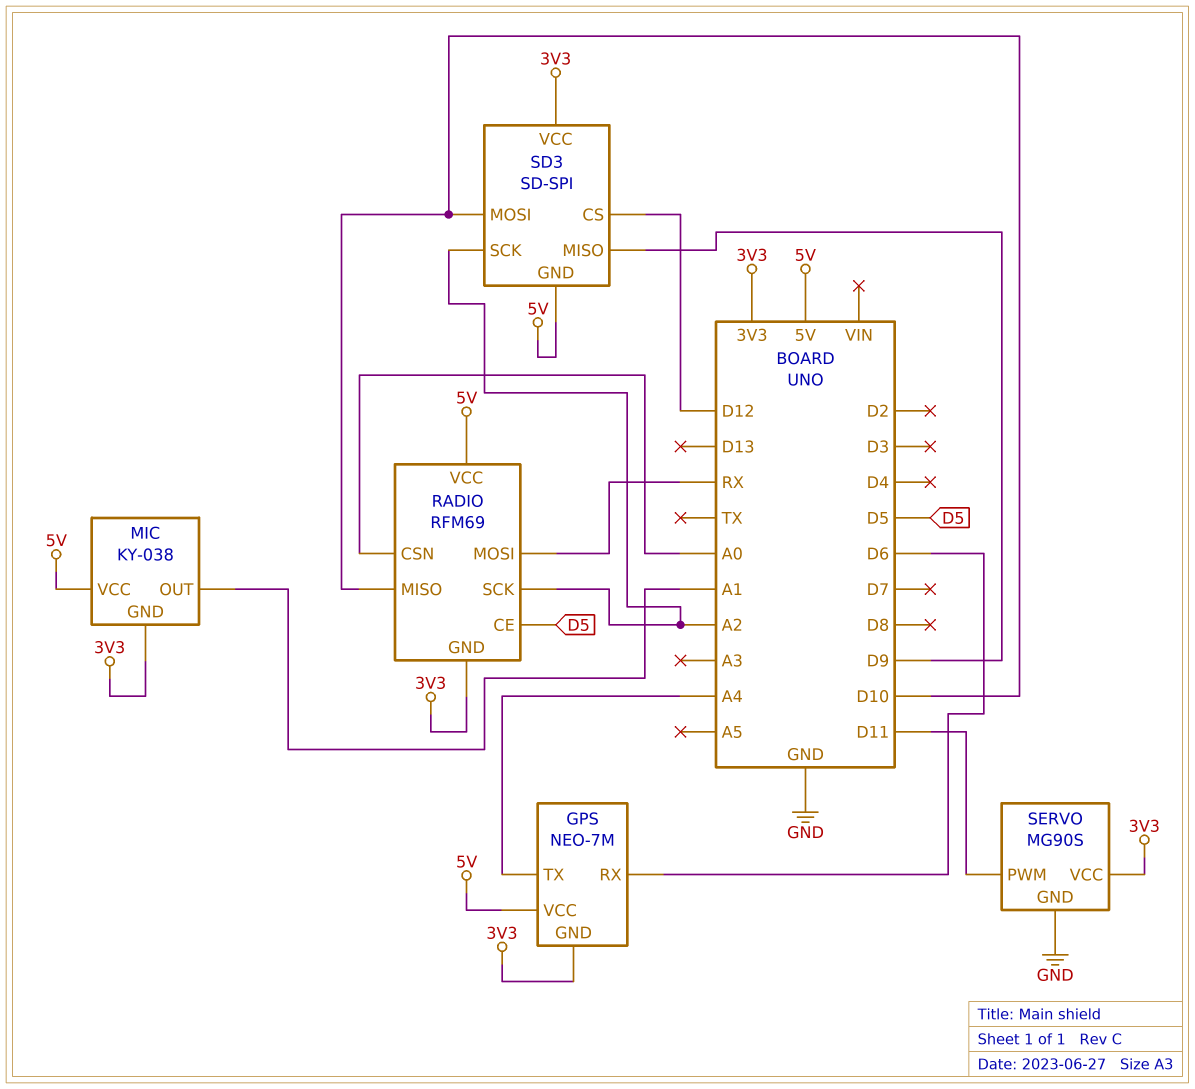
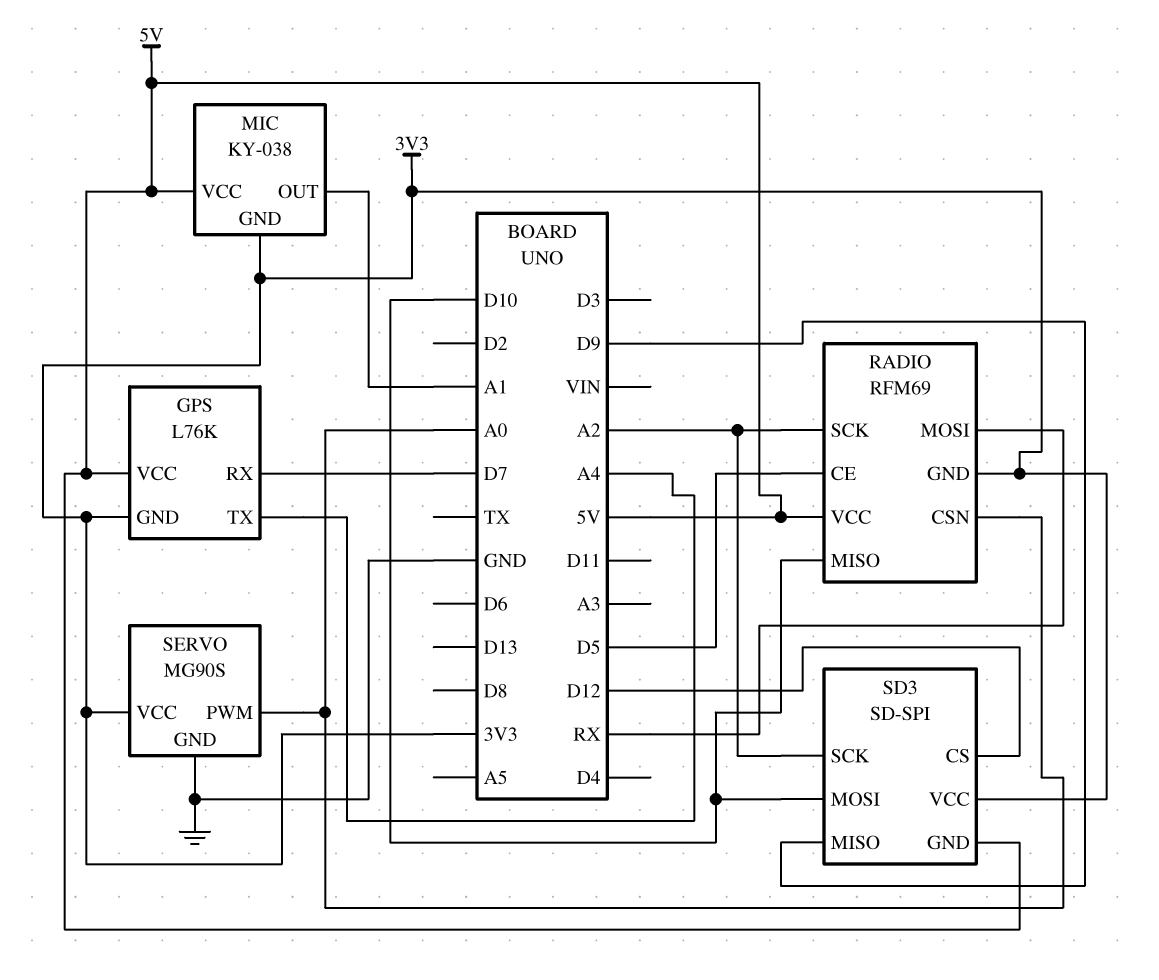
GPS: NEO-7M -> L76K
GPS pin RX: D6 -> D7
SERVO pin PWM: D11 -> A0

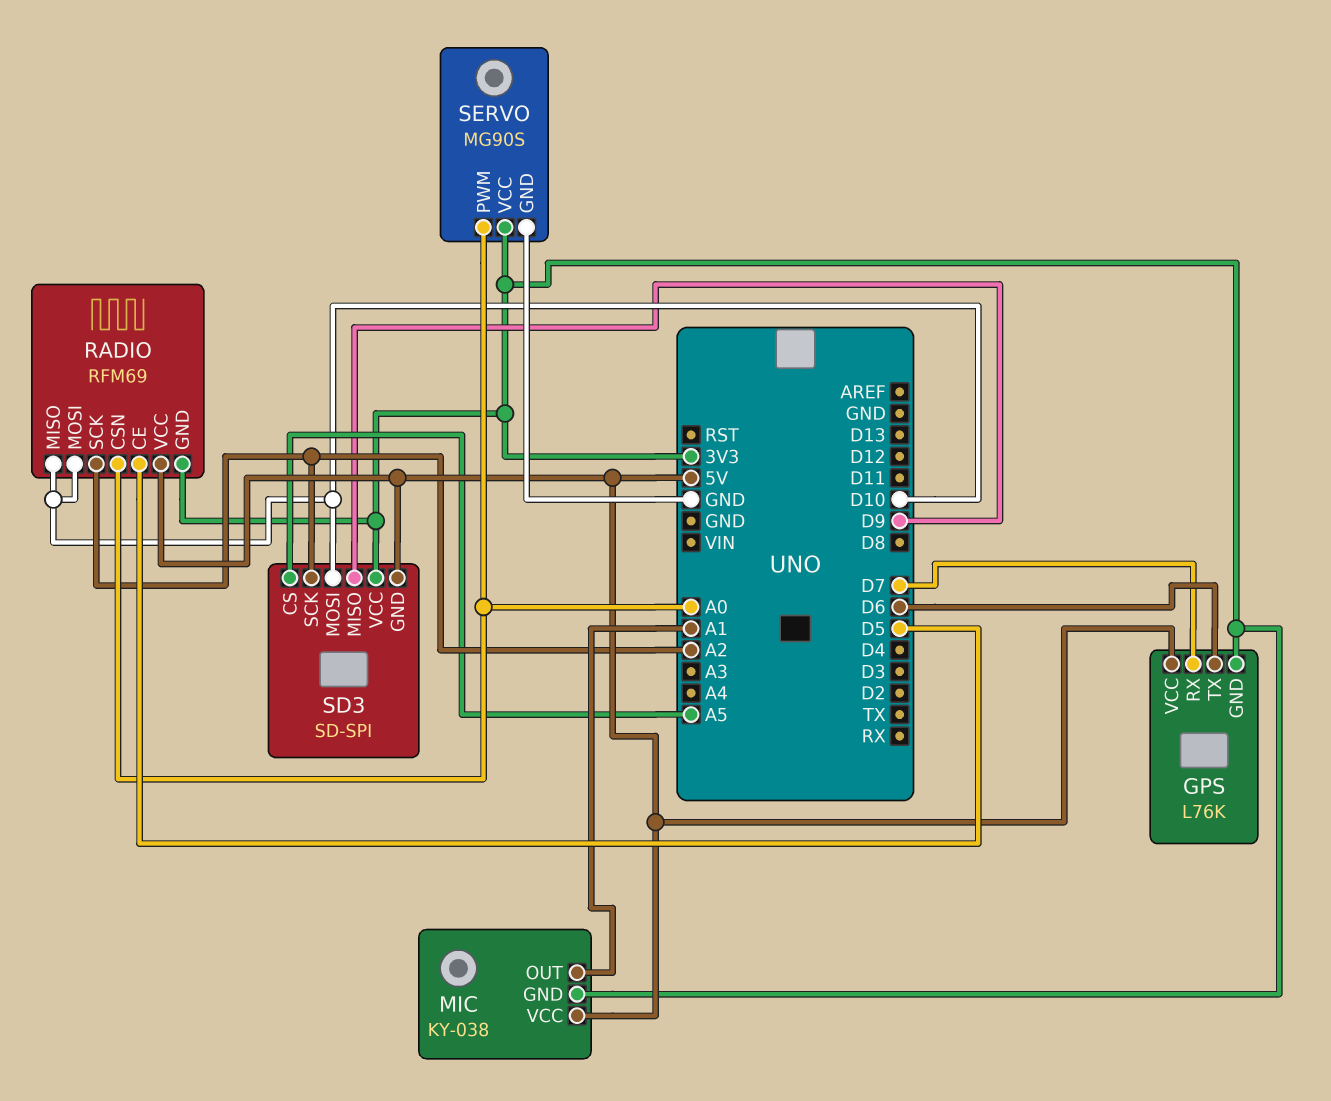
GPS pin TX: A4 -> D6
RADIO pin MOSI: RX -> D10
SD3 pin CS: D12 -> A5

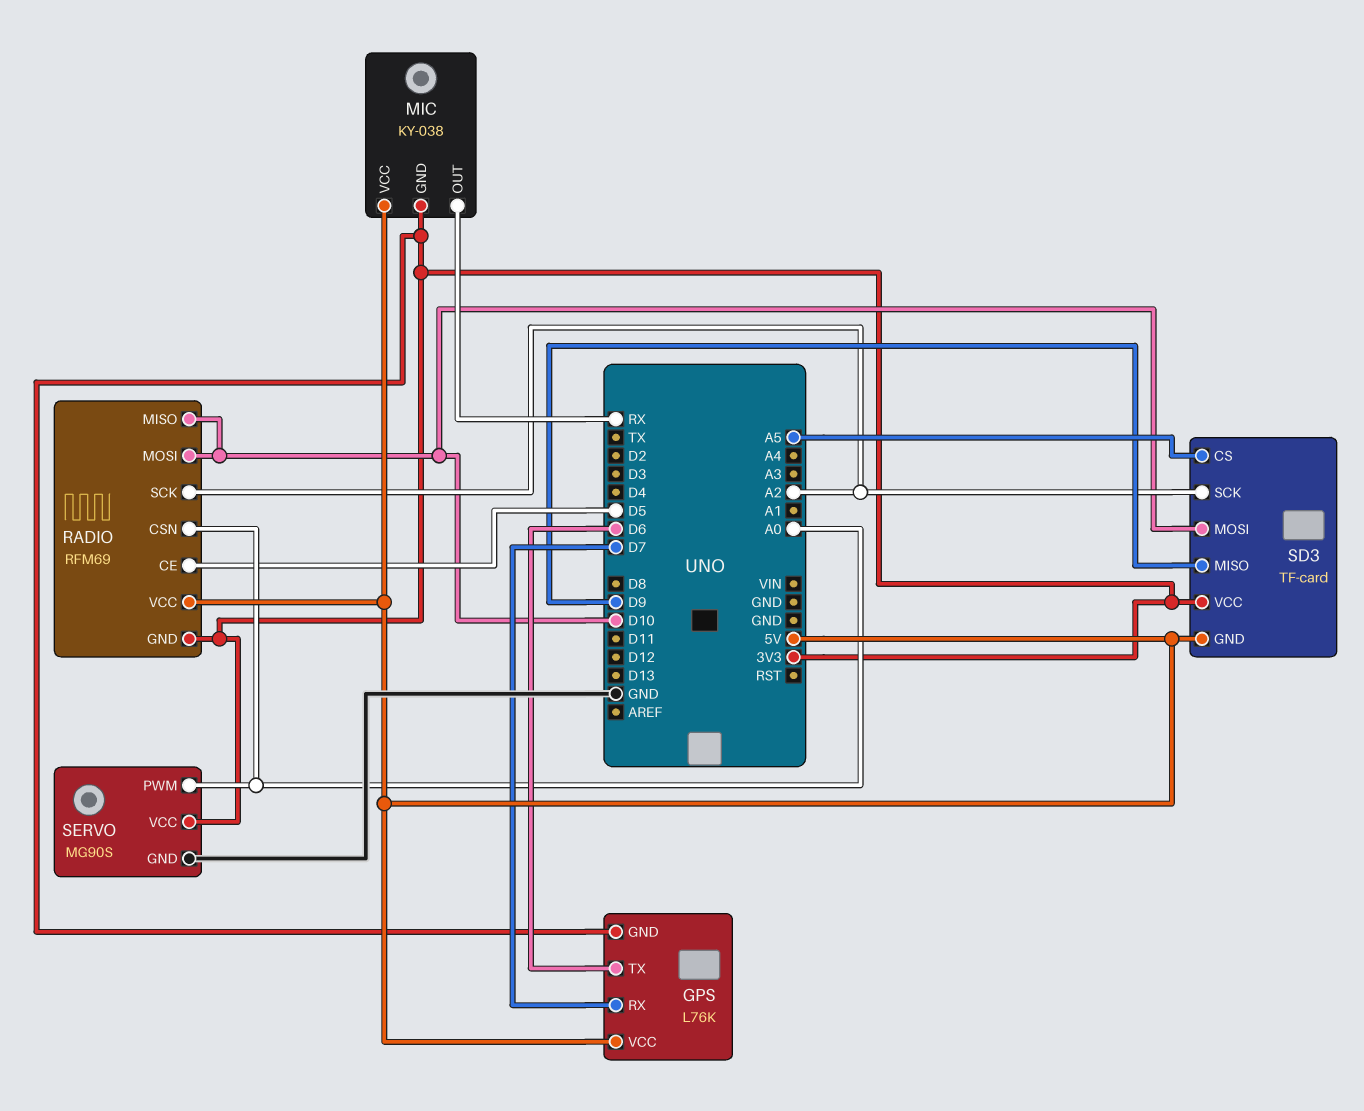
MIC pin OUT: A1 -> RX
SD3: SD-SPI -> TF-card

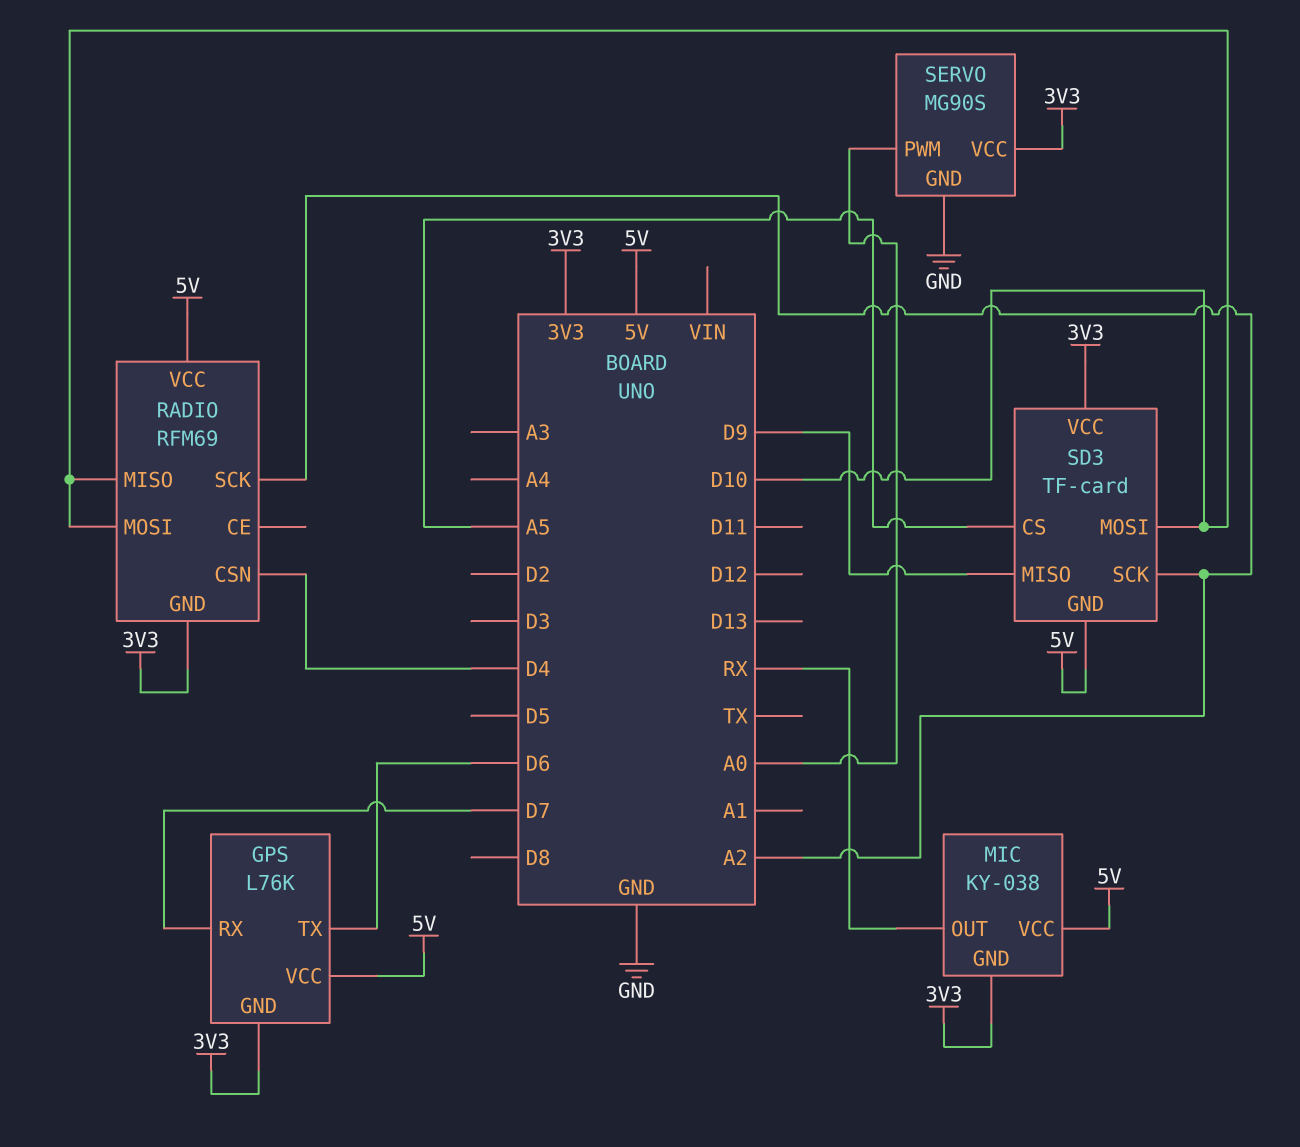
RADIO pin CE: D5 -> none
RADIO pin CSN: A0 -> D4

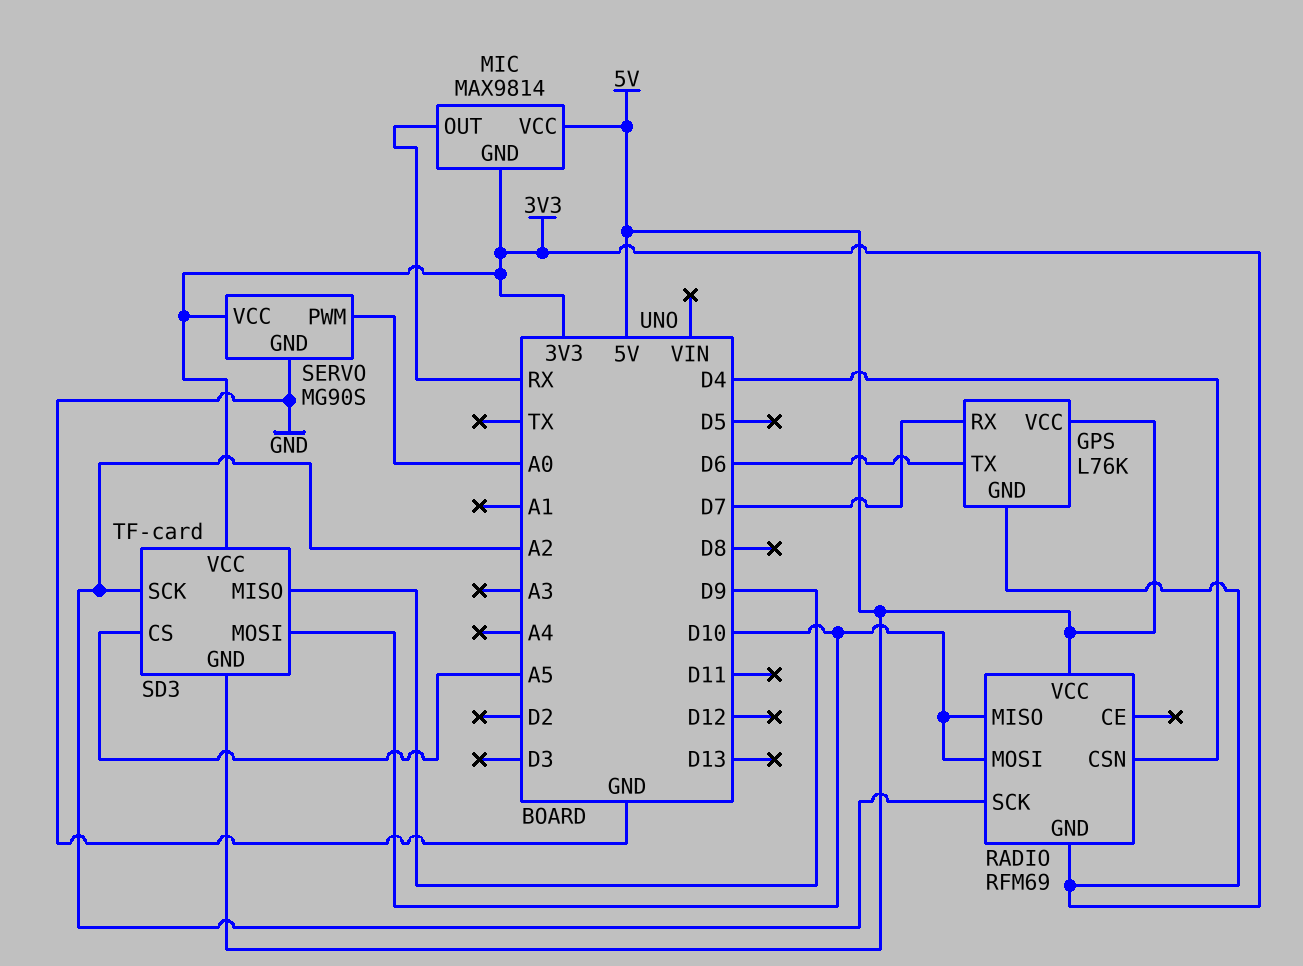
MIC: KY-038 -> MAX9814

